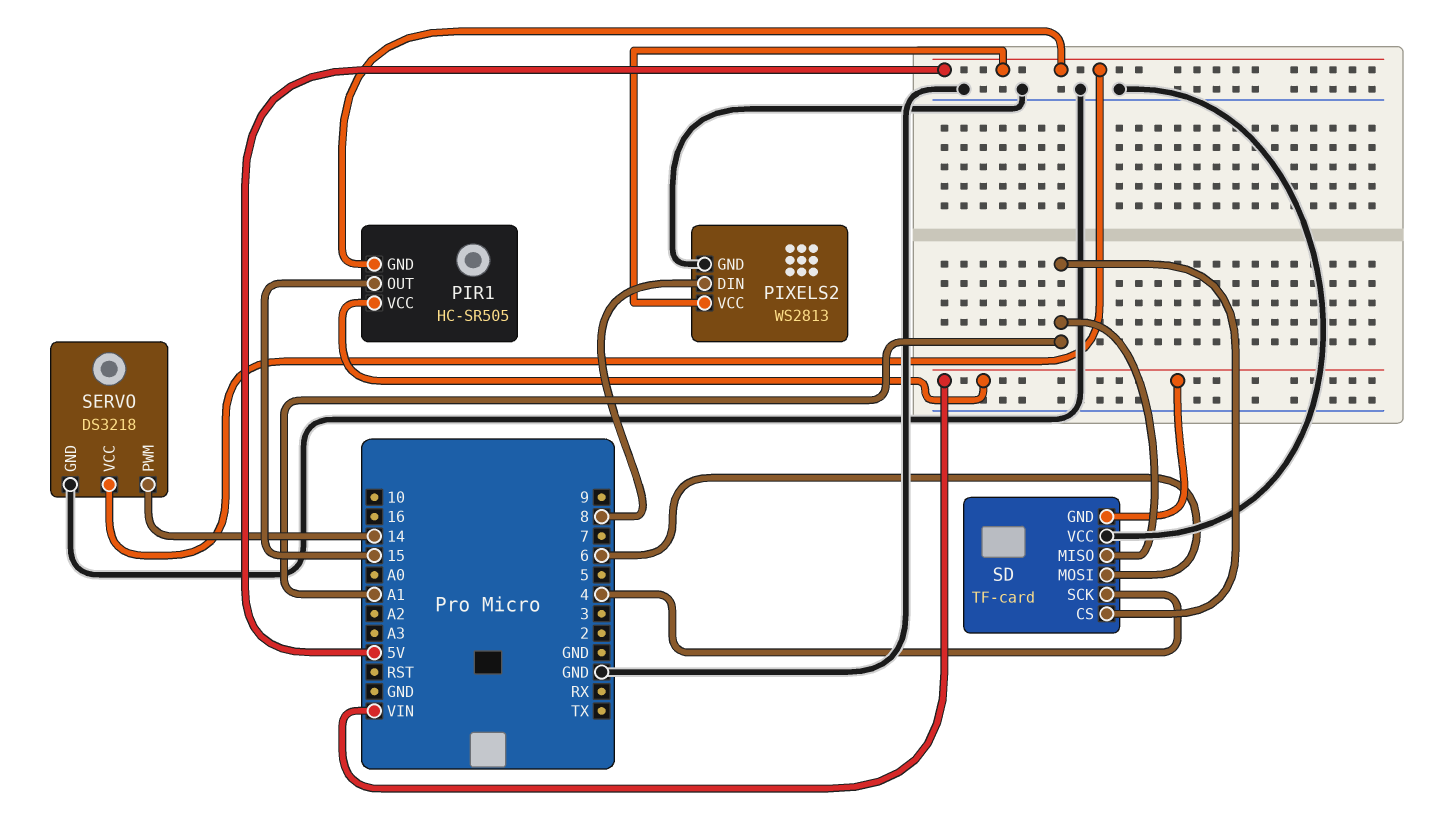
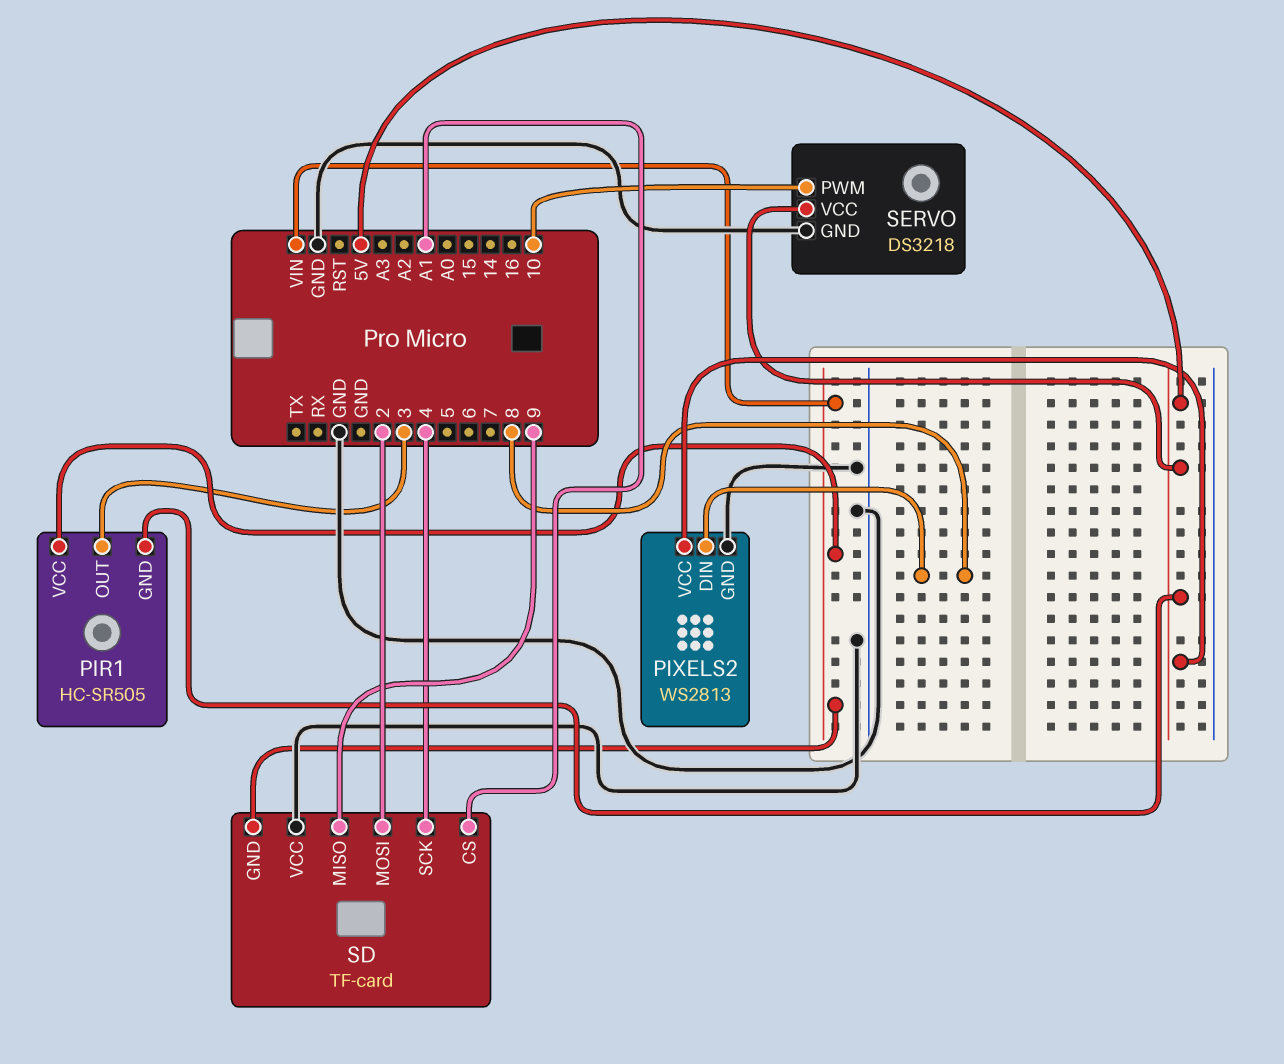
PIR1 pin OUT: 15 -> 3
SD pin MISO: A1 -> 9
SD pin MOSI: 6 -> 2
SERVO pin PWM: 14 -> 10

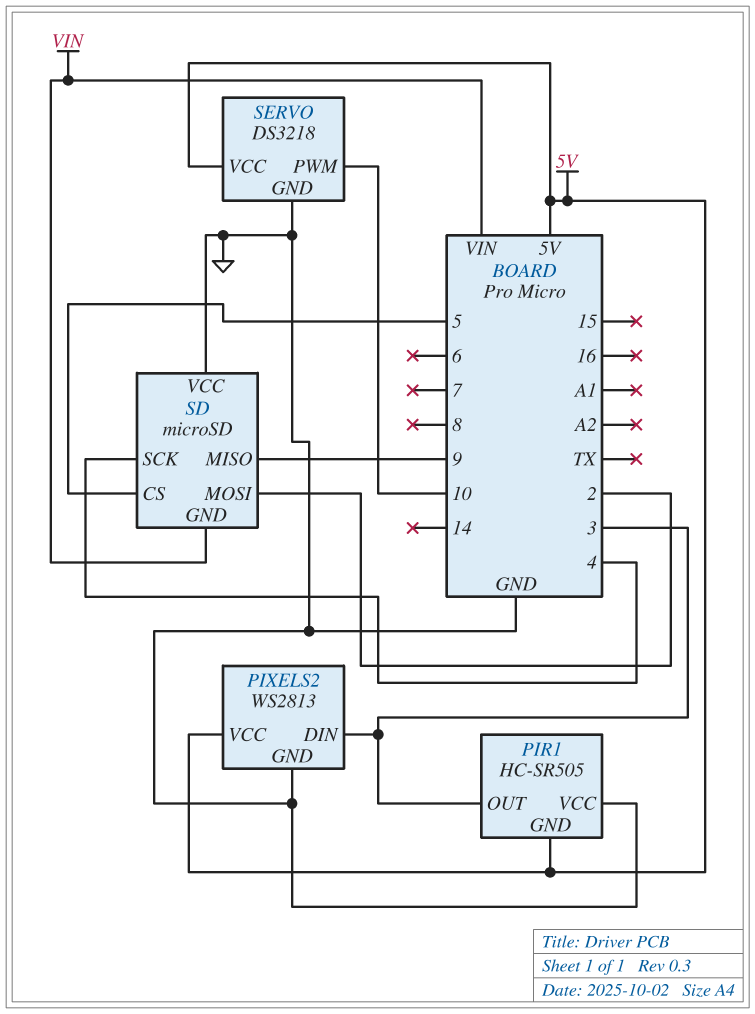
PIR1 pin VCC: VIN -> GND
PIXELS2 pin DIN: 8 -> 3
SD: TF-card -> microSD
SD pin CS: A1 -> 5

